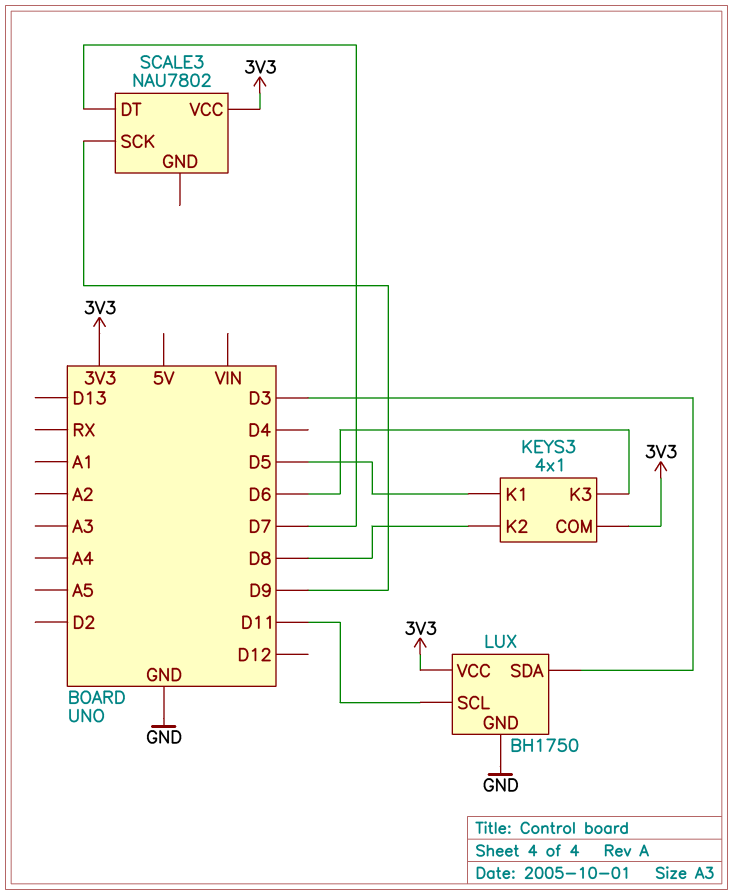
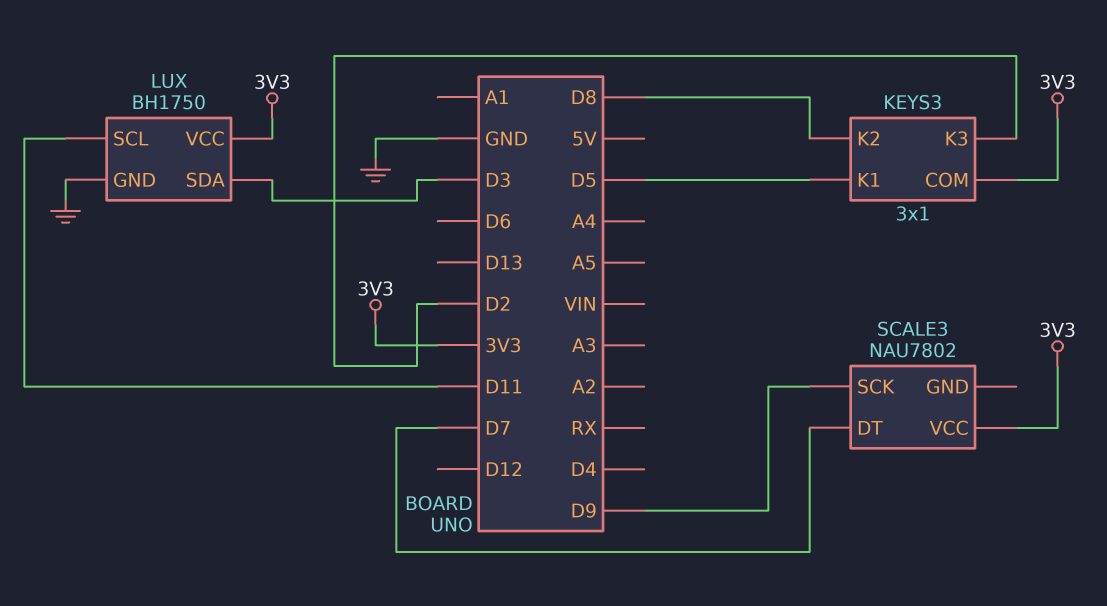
KEYS3: 4x1 -> 3x1
KEYS3 pin K3: D6 -> D2

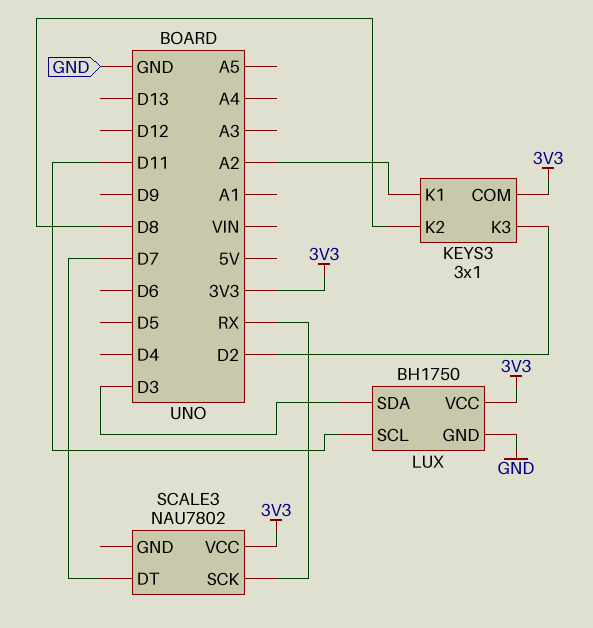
KEYS3 pin K1: D5 -> A2
SCALE3 pin SCK: D9 -> RX

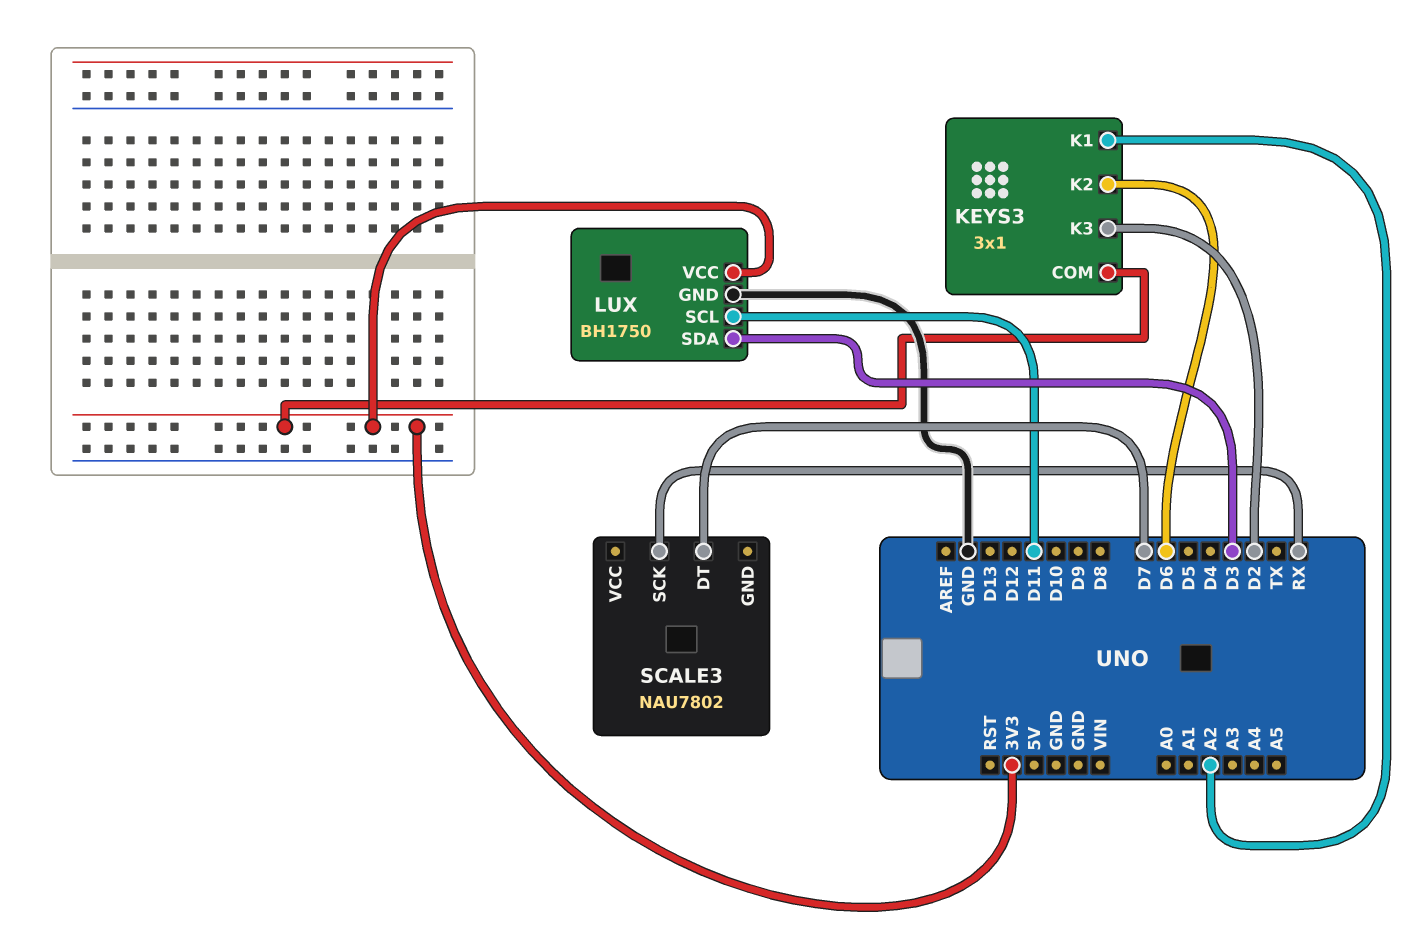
KEYS3 pin K2: D8 -> D6
SCALE3 pin VCC: 3V3 -> none

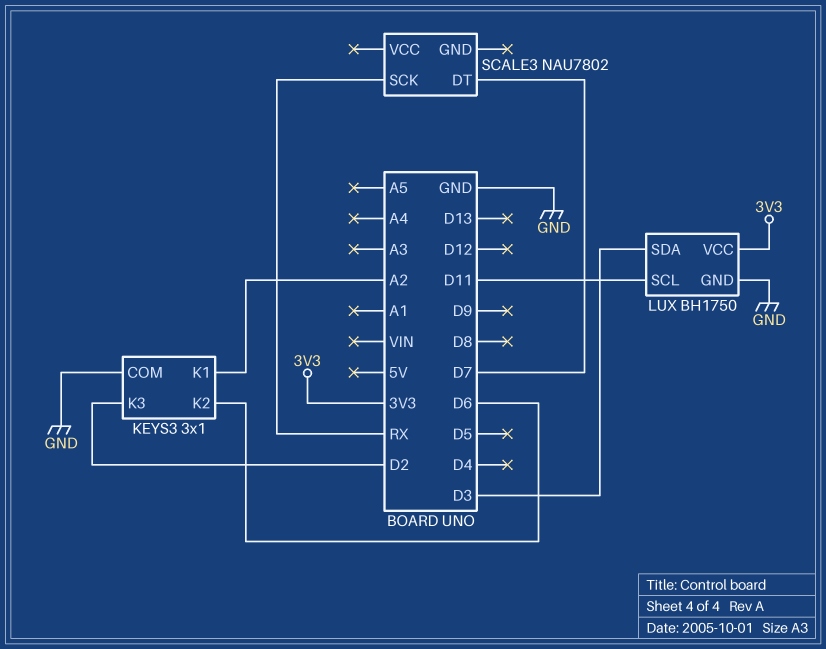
KEYS3 pin COM: 3V3 -> GND

